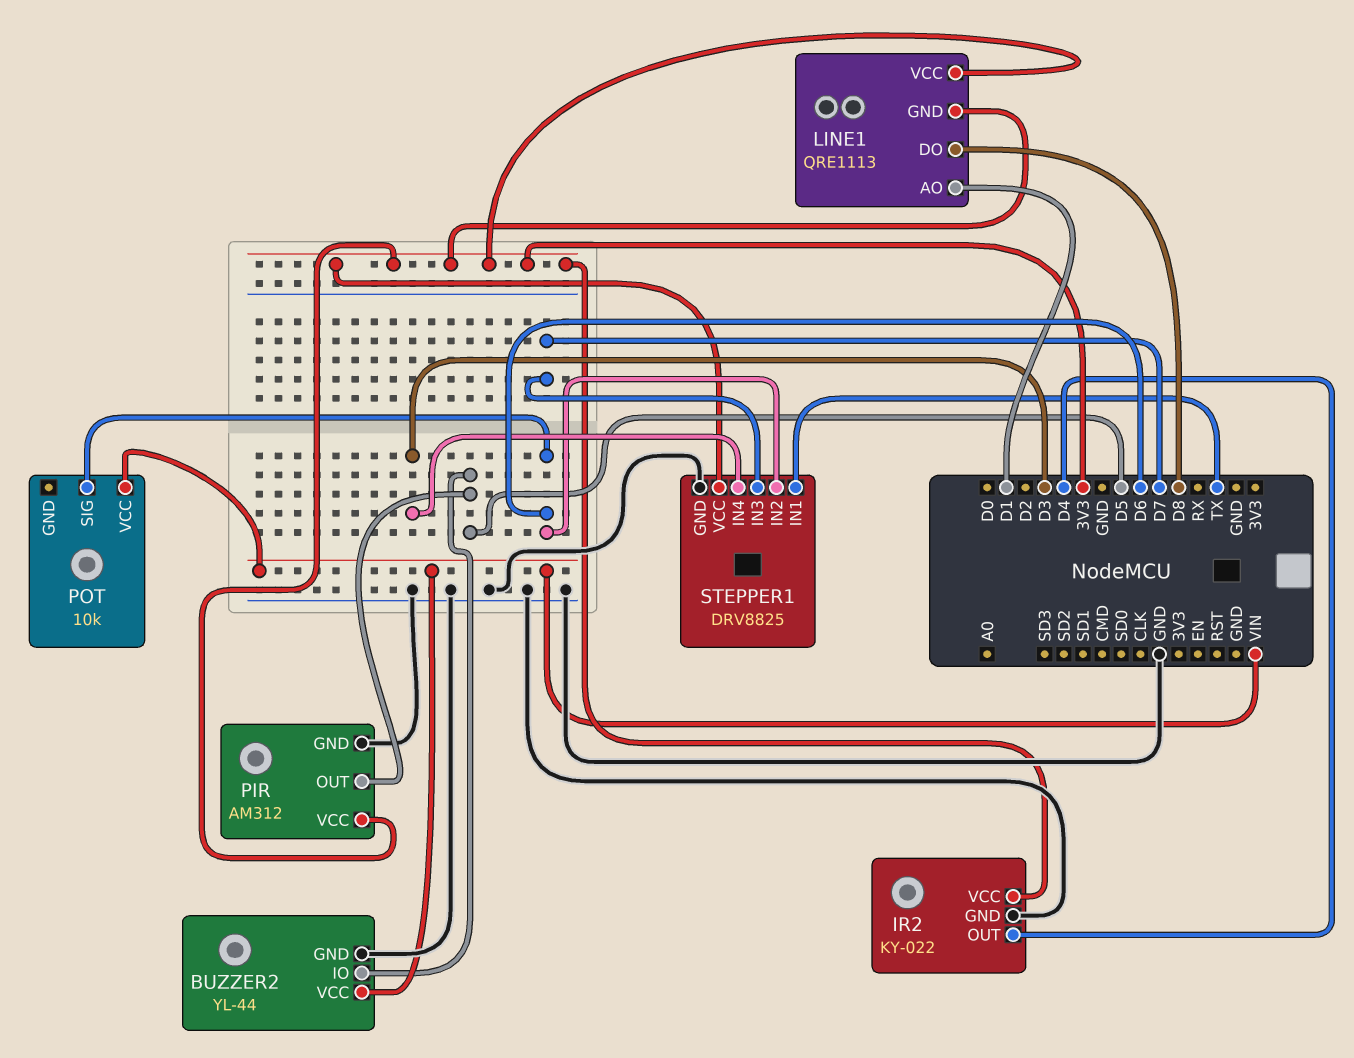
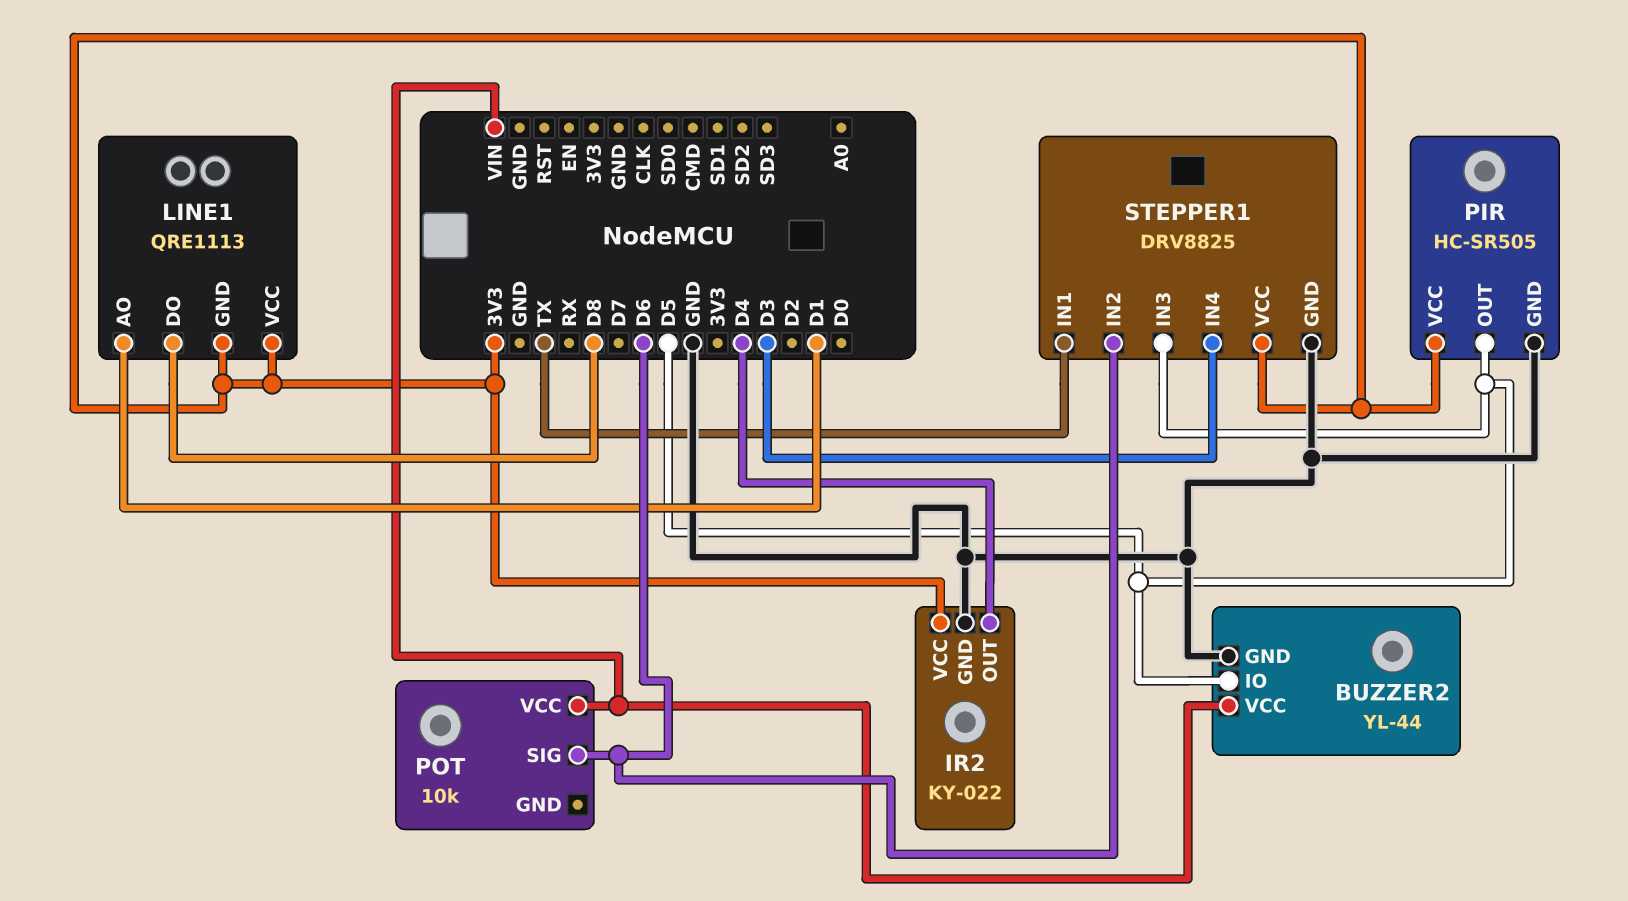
PIR: AM312 -> HC-SR505
STEPPER1 pin IN3: D7 -> D5

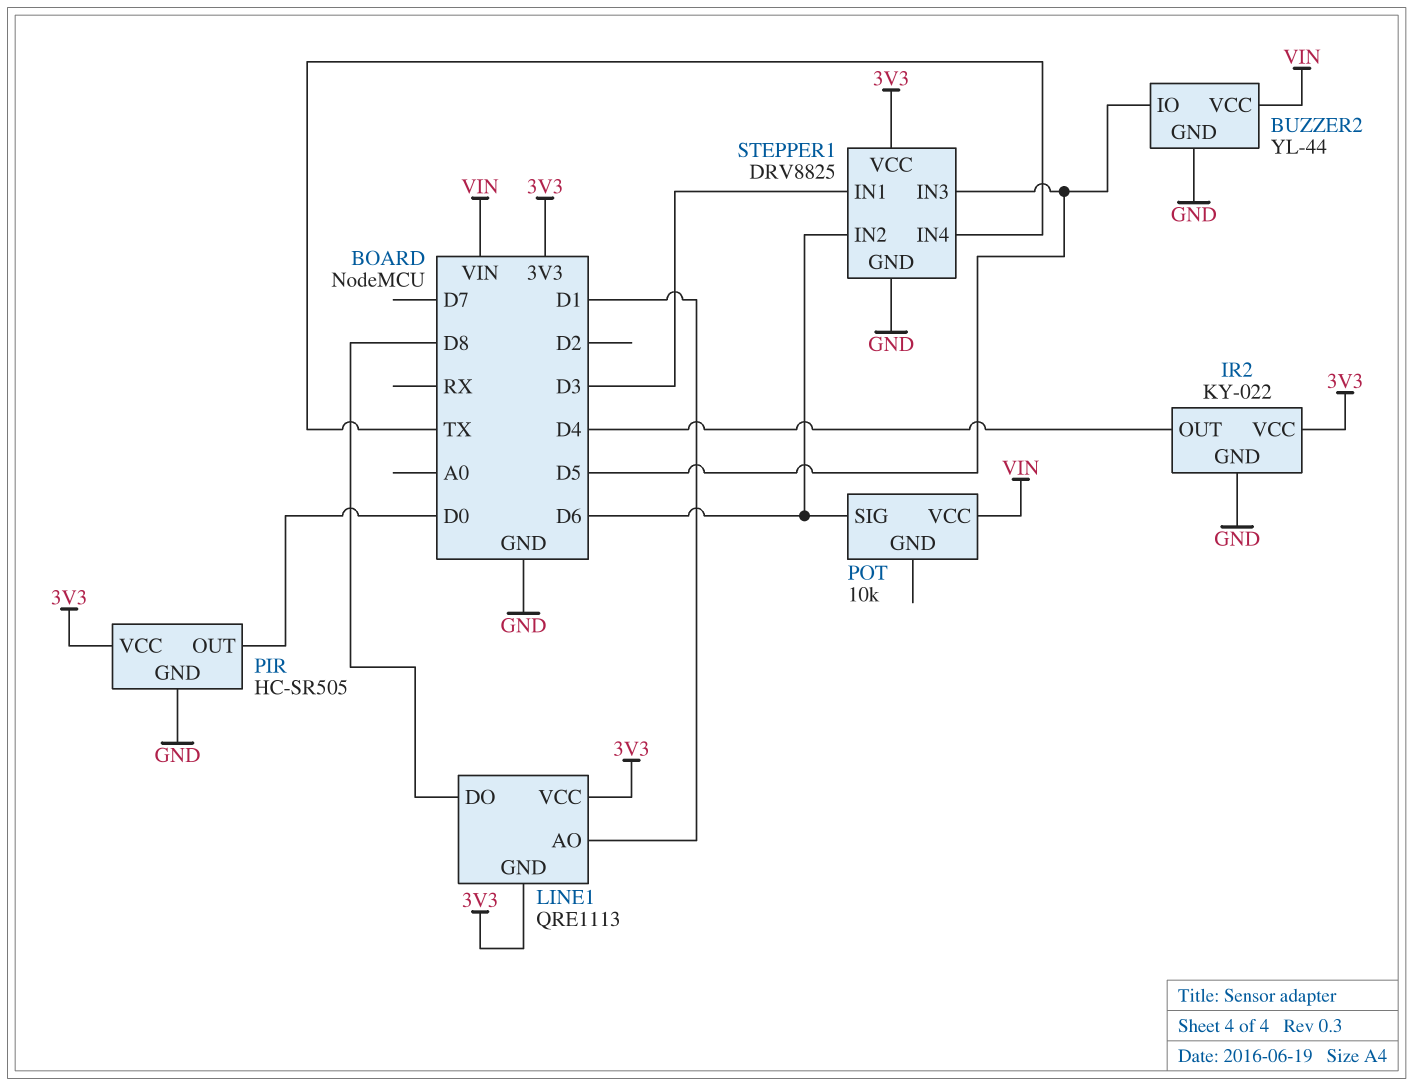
PIR pin OUT: D5 -> D0
STEPPER1 pin IN1: TX -> D3
STEPPER1 pin IN4: D3 -> TX

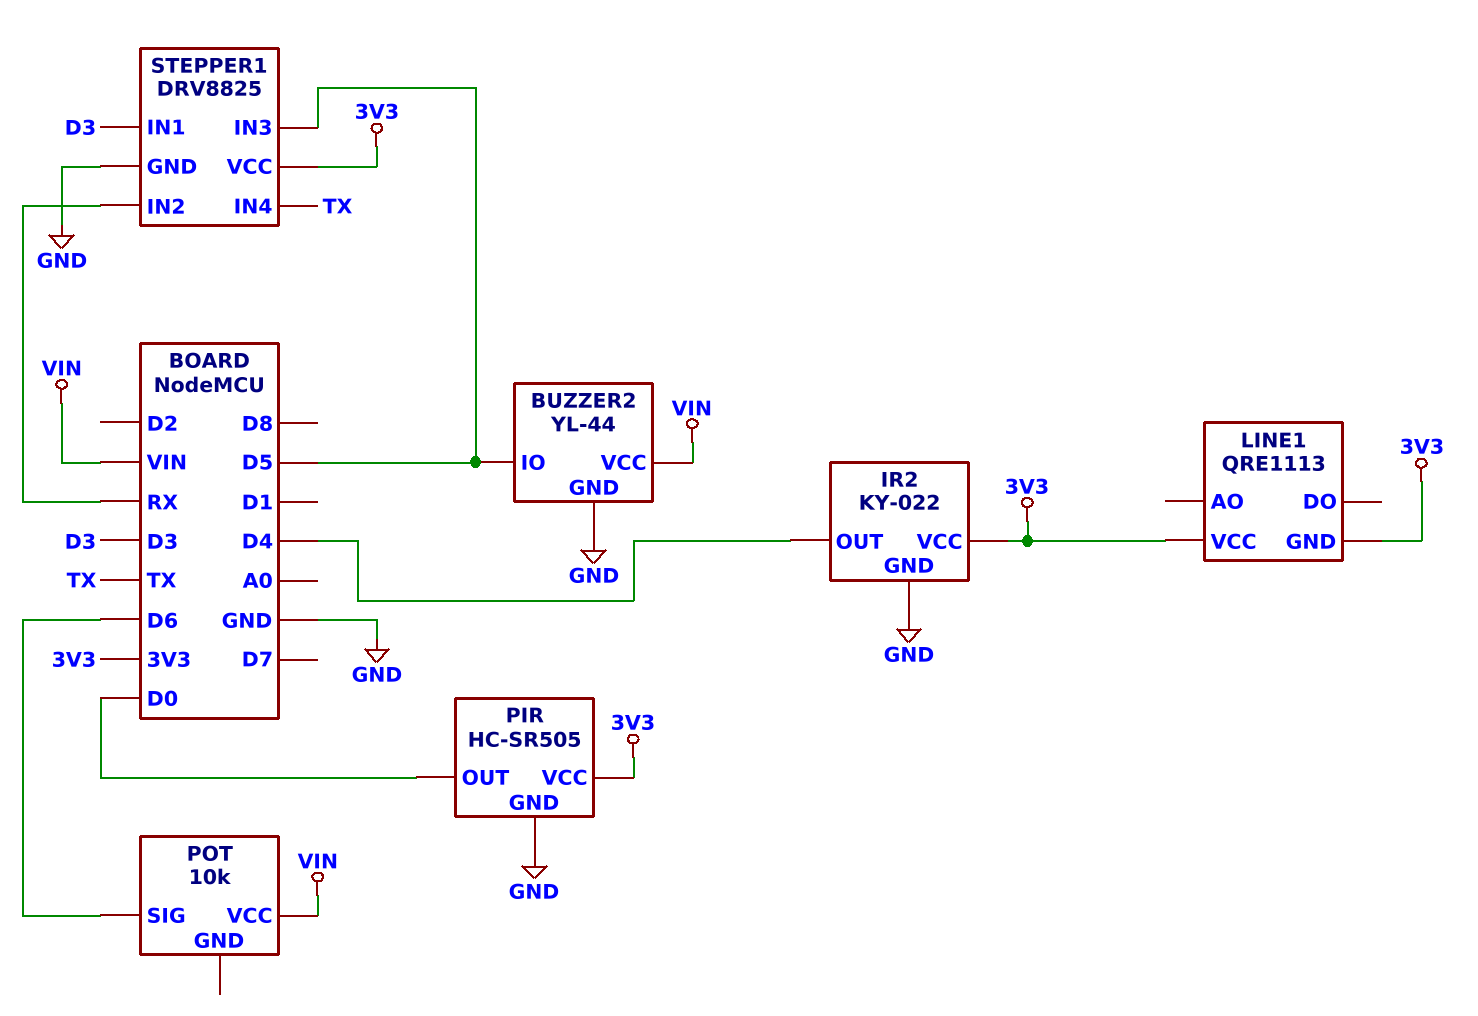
LINE1 pin AO: D1 -> none
LINE1 pin DO: D8 -> none
STEPPER1 pin IN2: D6 -> RX

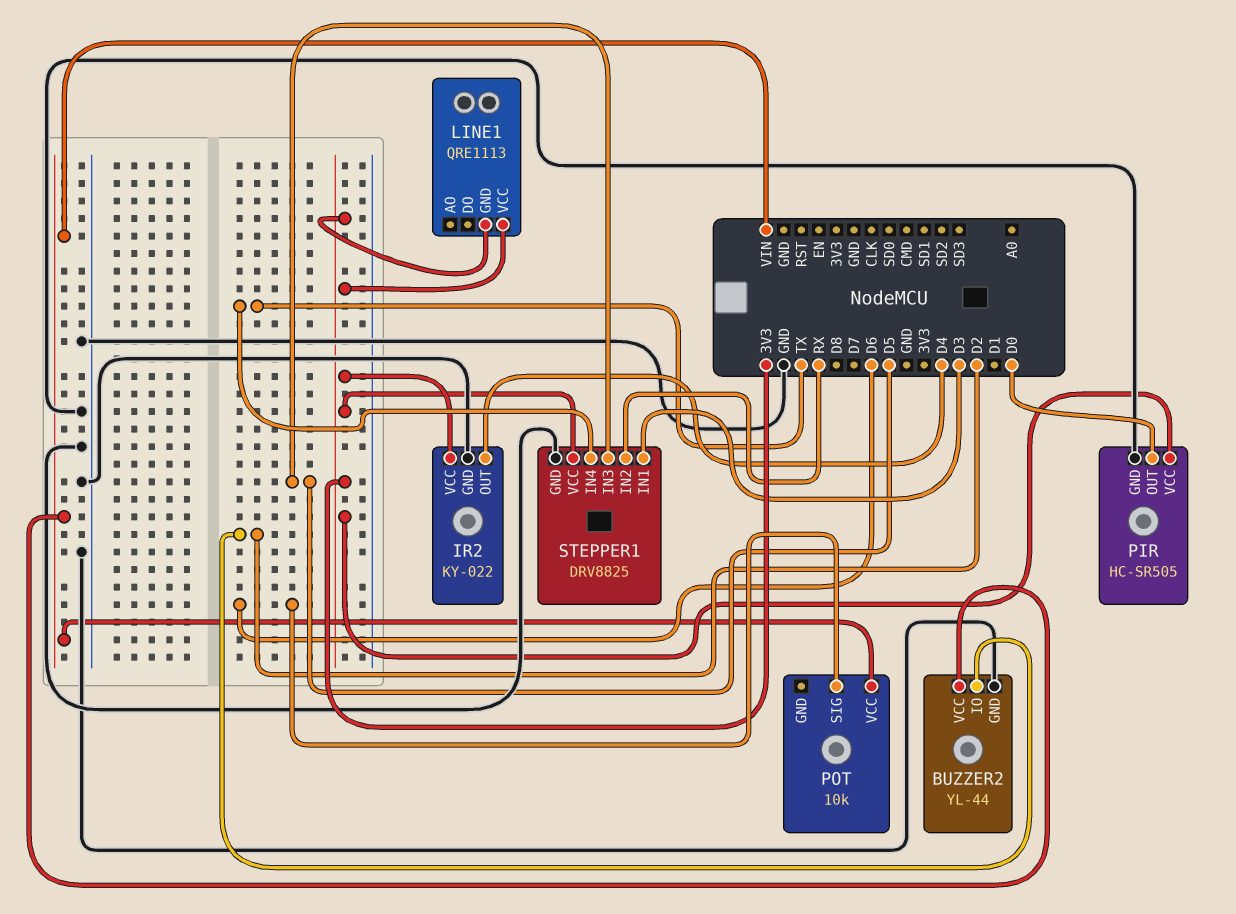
BUZZER2 pin IO: D5 -> D2

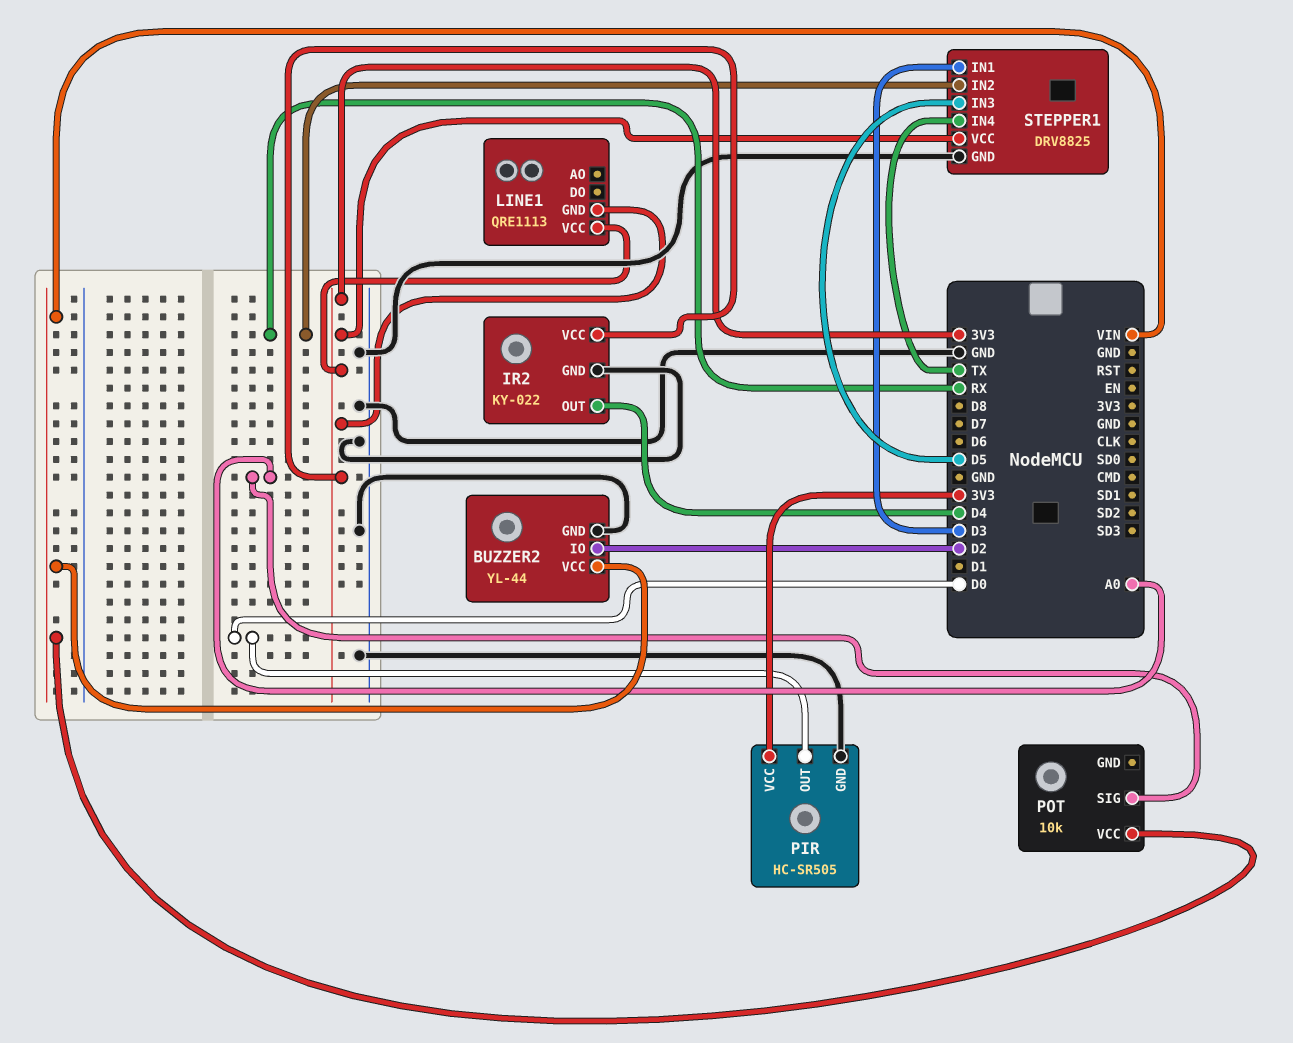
POT pin SIG: D6 -> A0

